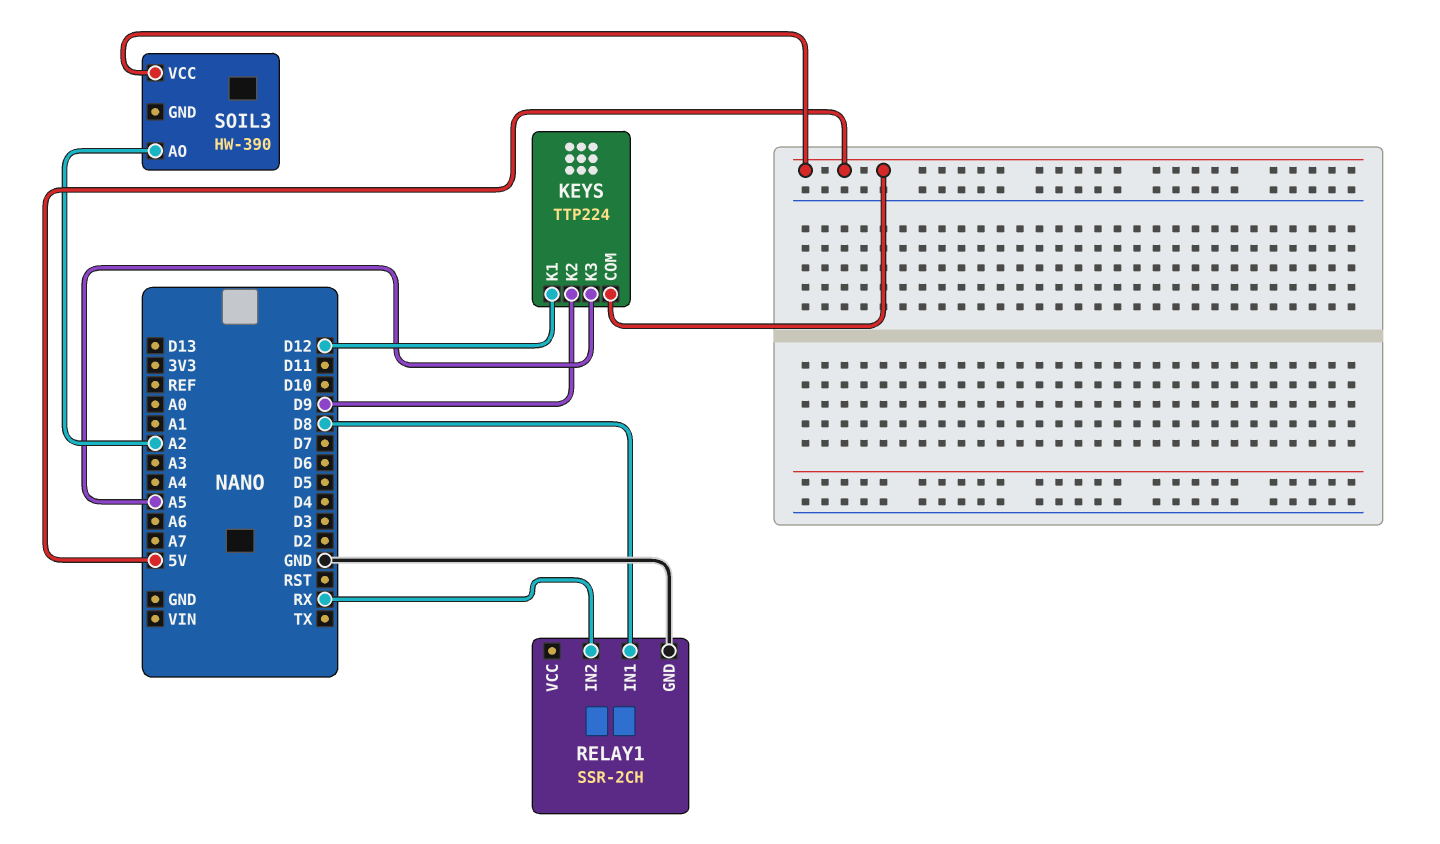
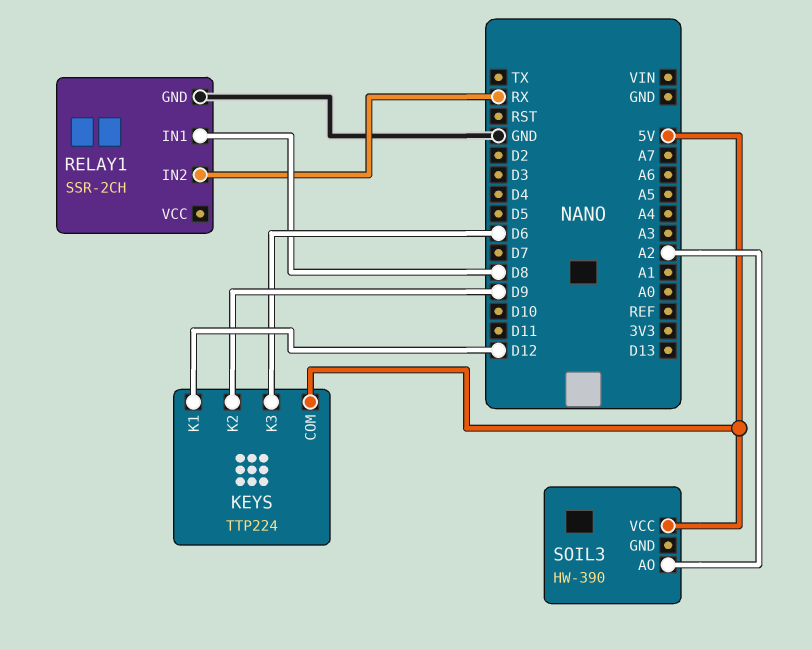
KEYS pin K3: A5 -> D6

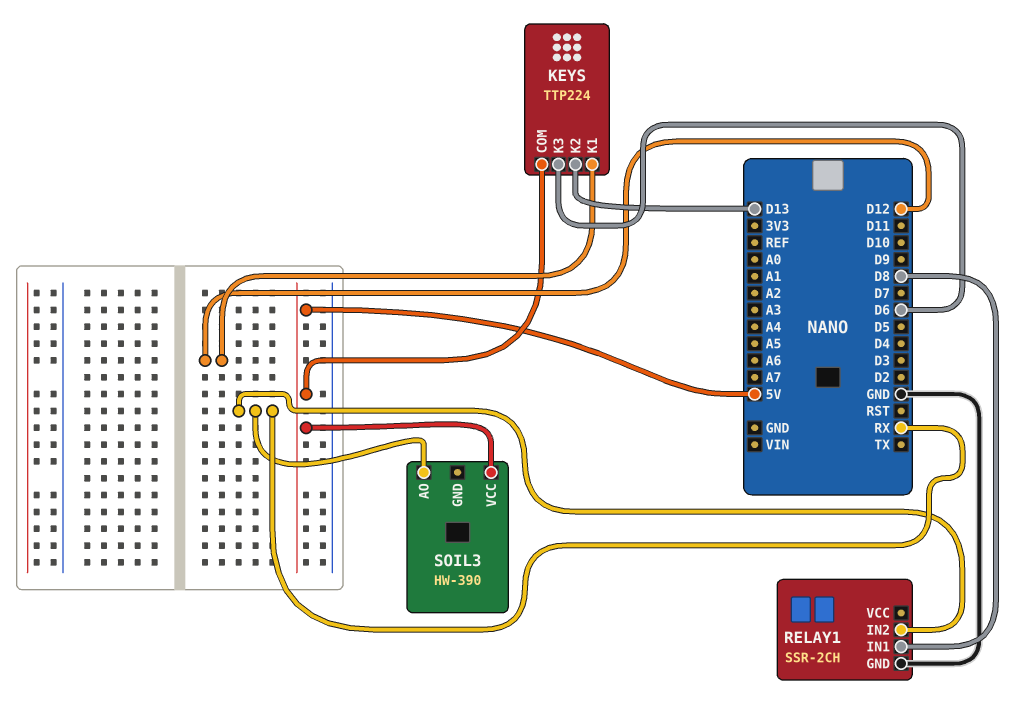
KEYS pin K2: D9 -> D13
SOIL3 pin AO: A2 -> RX

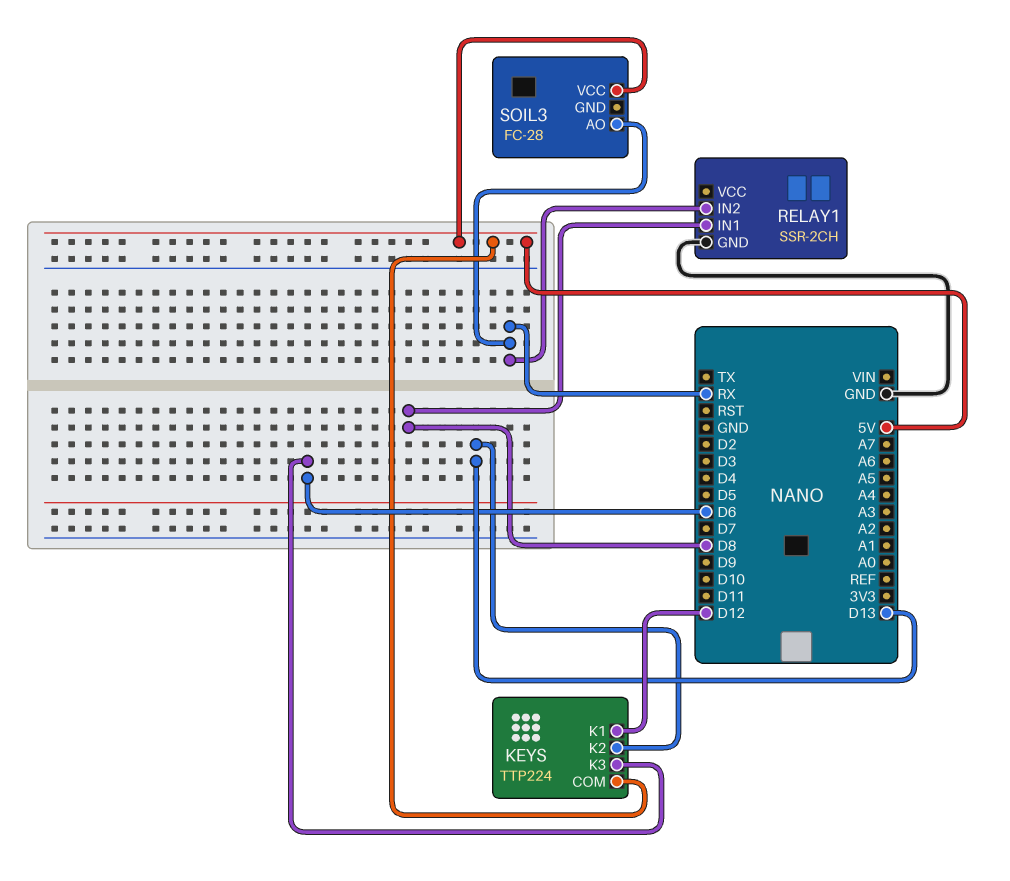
SOIL3: HW-390 -> FC-28

